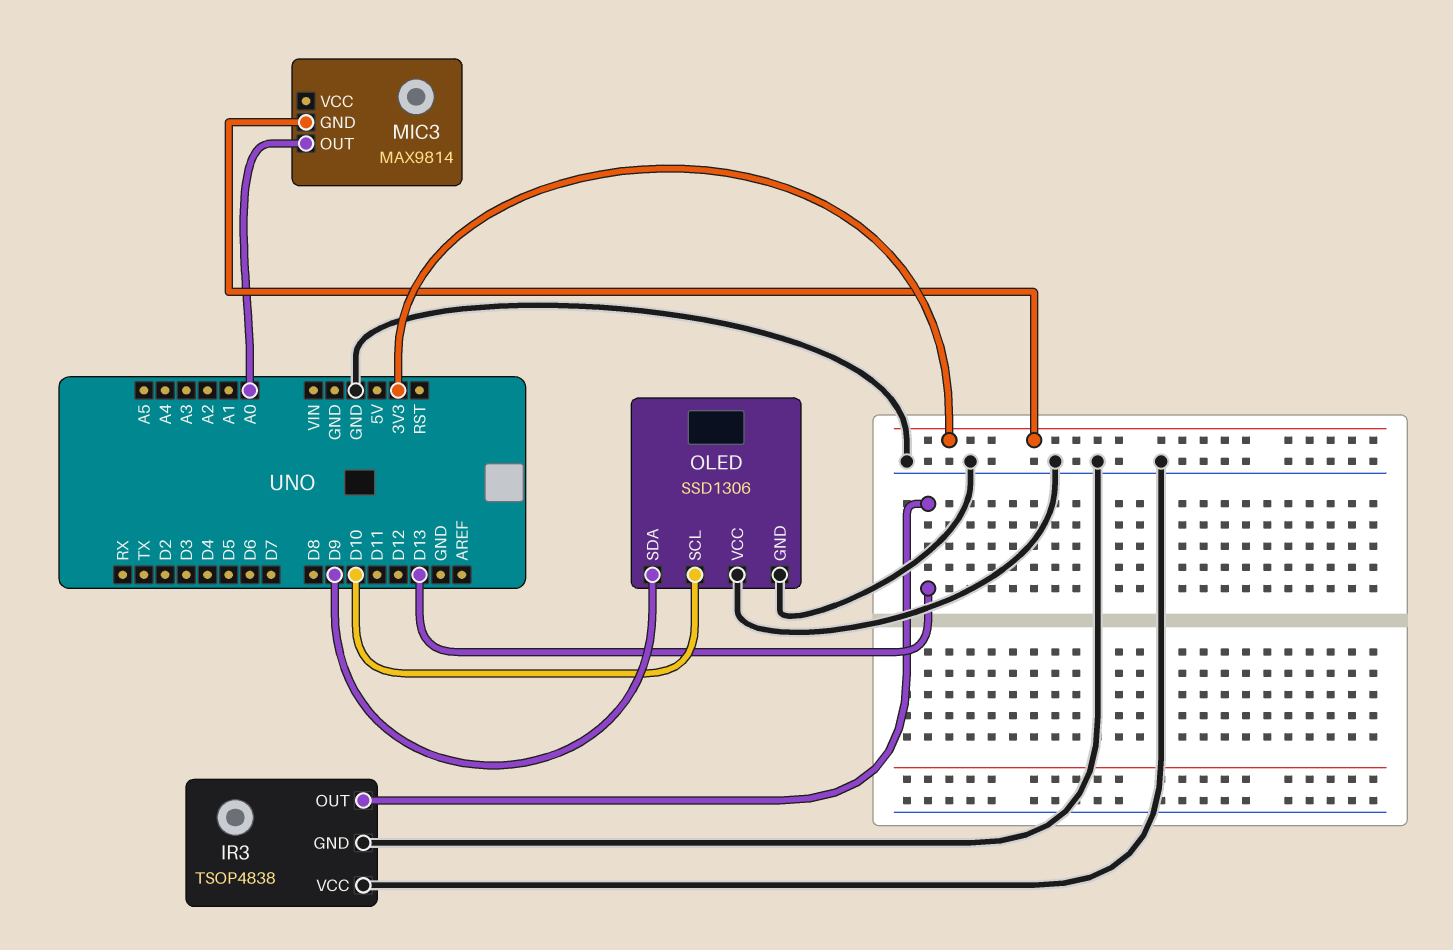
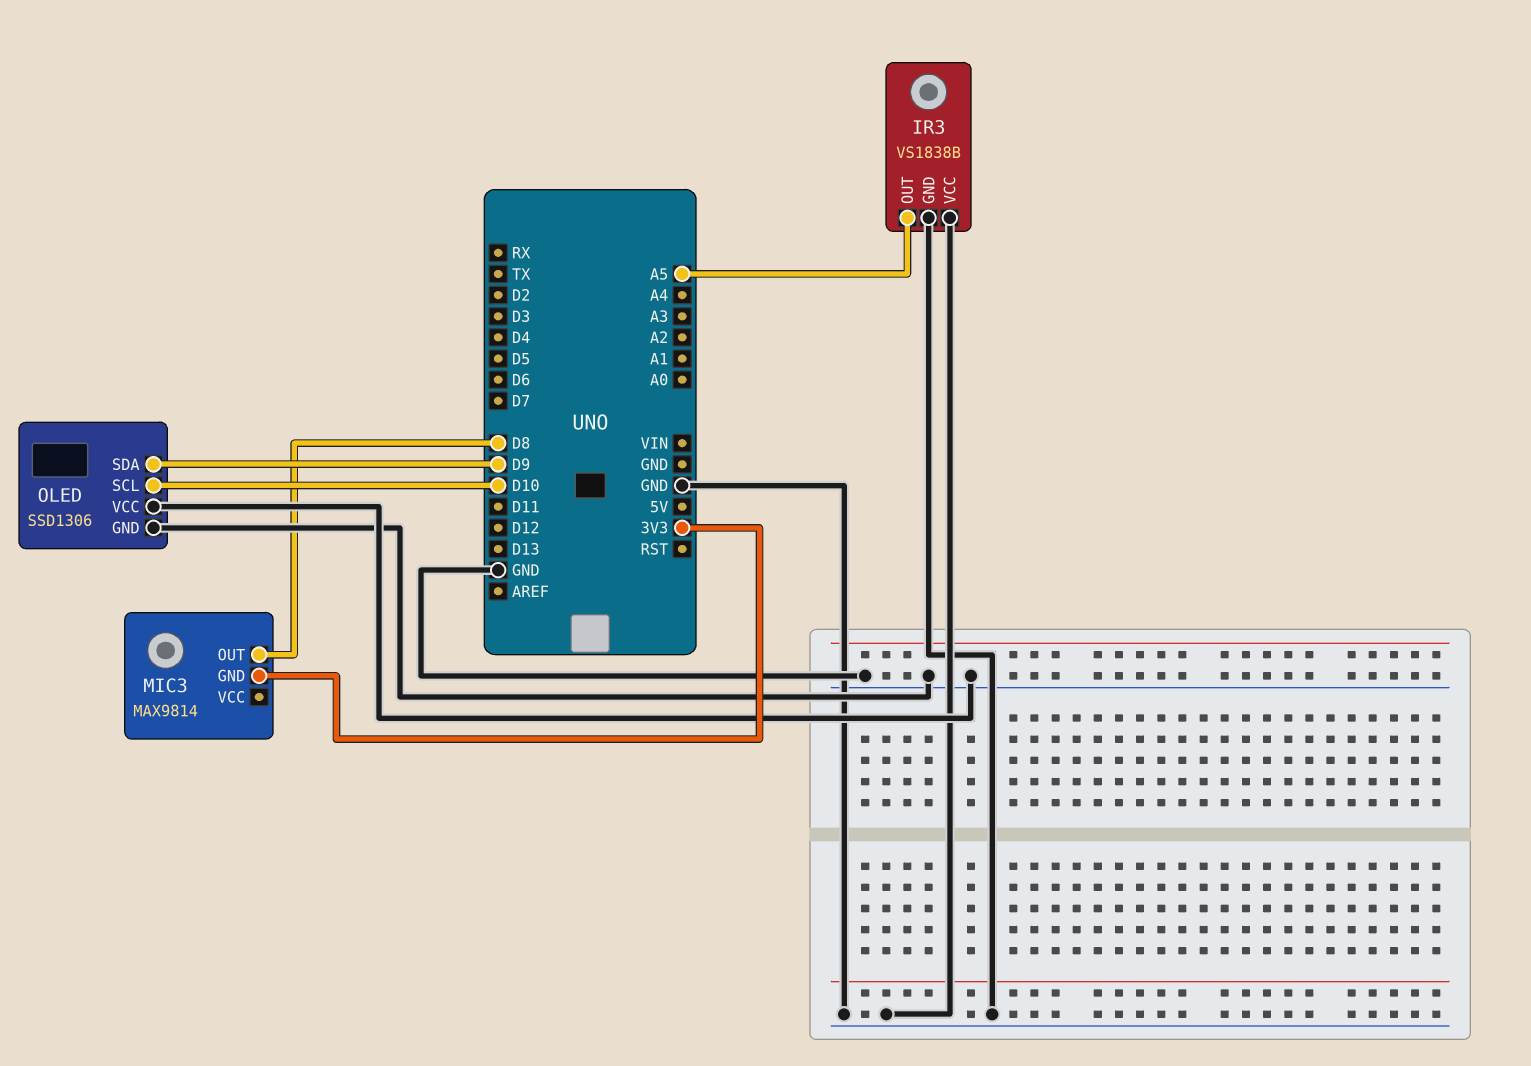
IR3: TSOP4838 -> VS1838B
IR3 pin OUT: D13 -> A5
MIC3 pin OUT: A0 -> D8

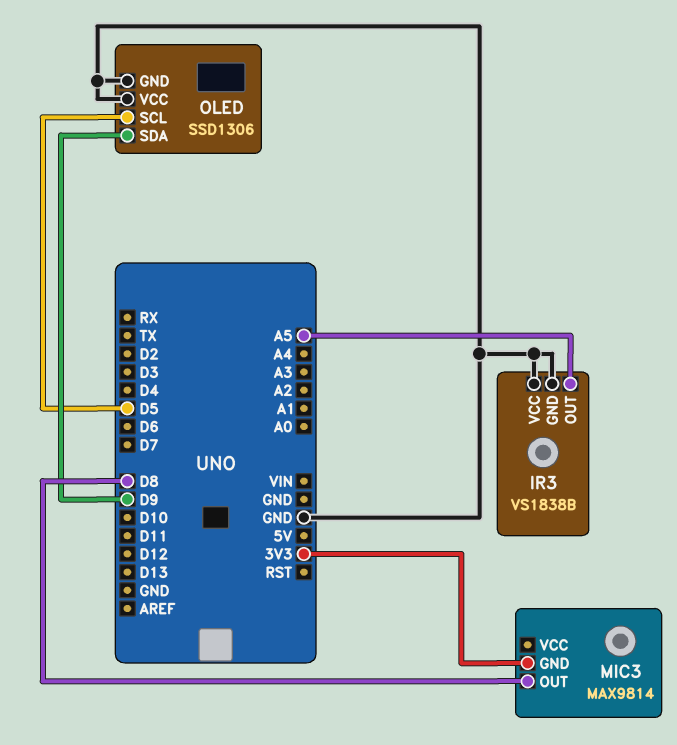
OLED pin SCL: D10 -> D5

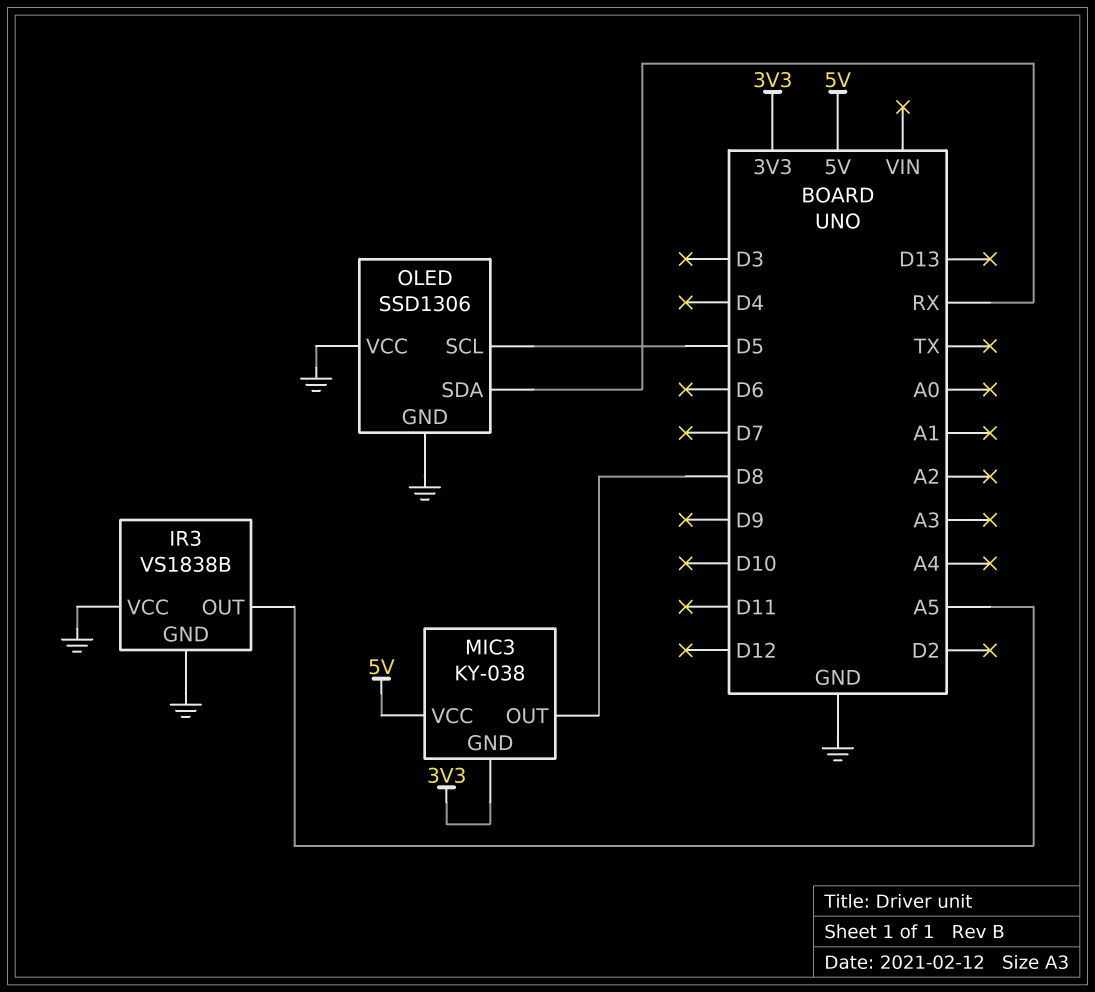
MIC3: MAX9814 -> KY-038
MIC3 pin VCC: none -> 5V
OLED pin SDA: D9 -> RX

